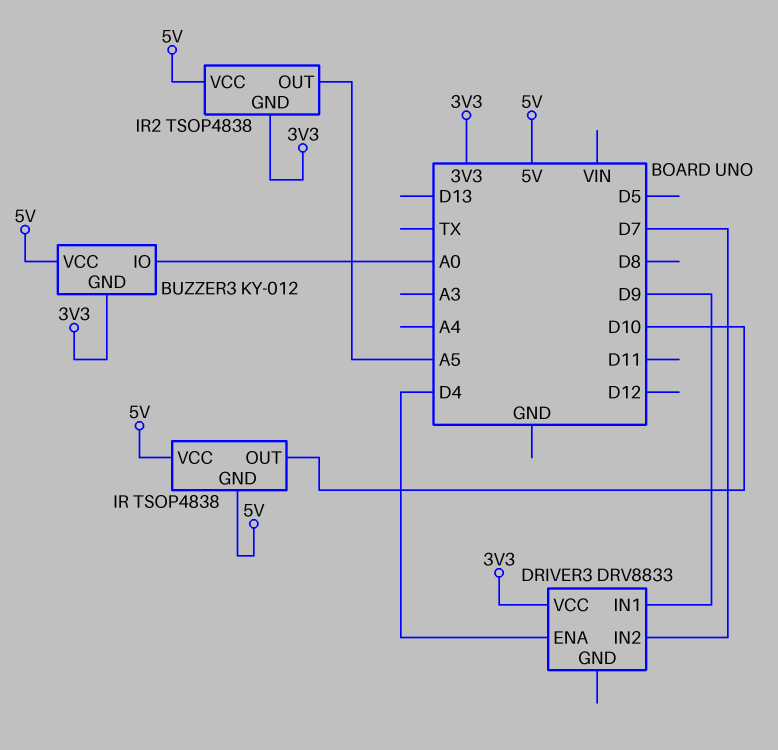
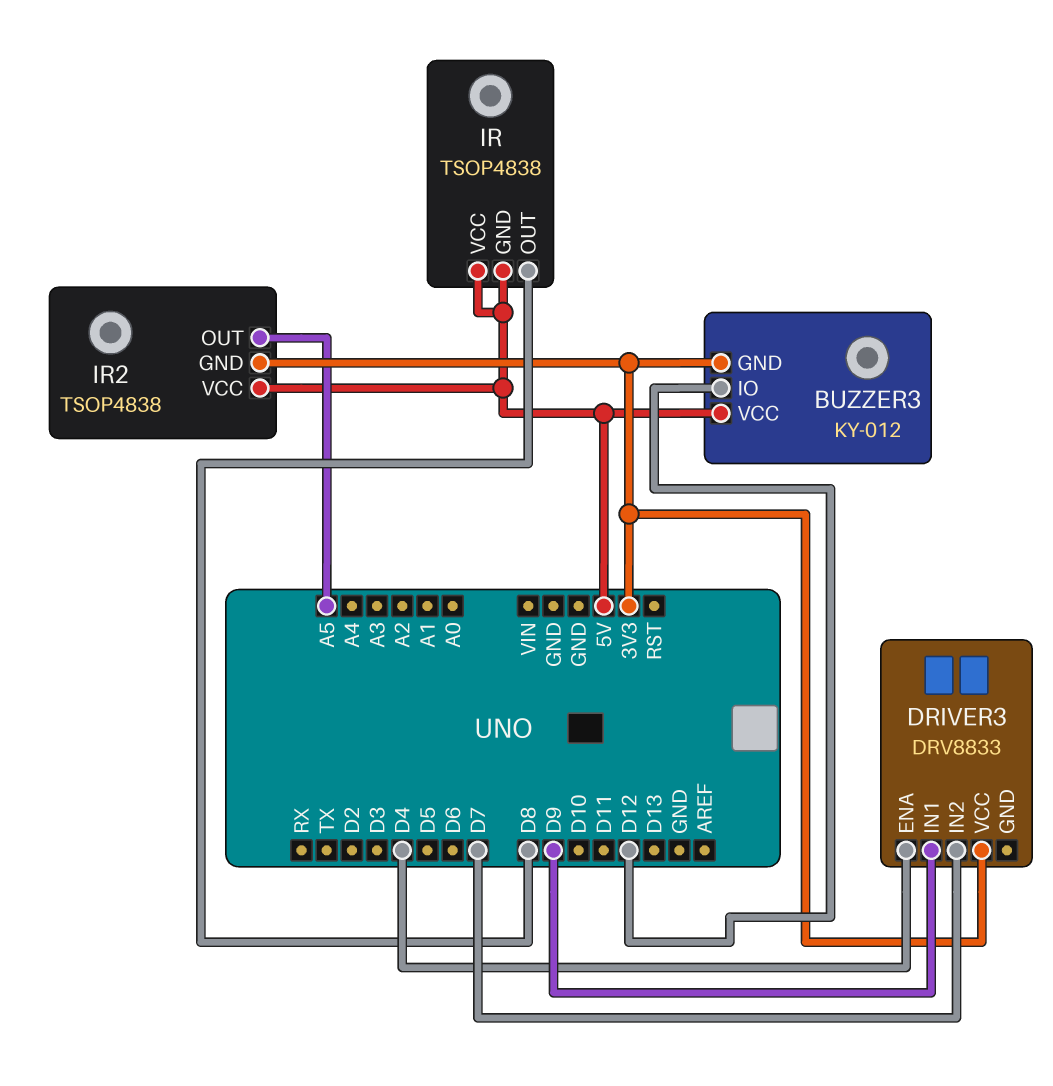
BUZZER3 pin IO: A0 -> D12
IR pin OUT: D10 -> D8

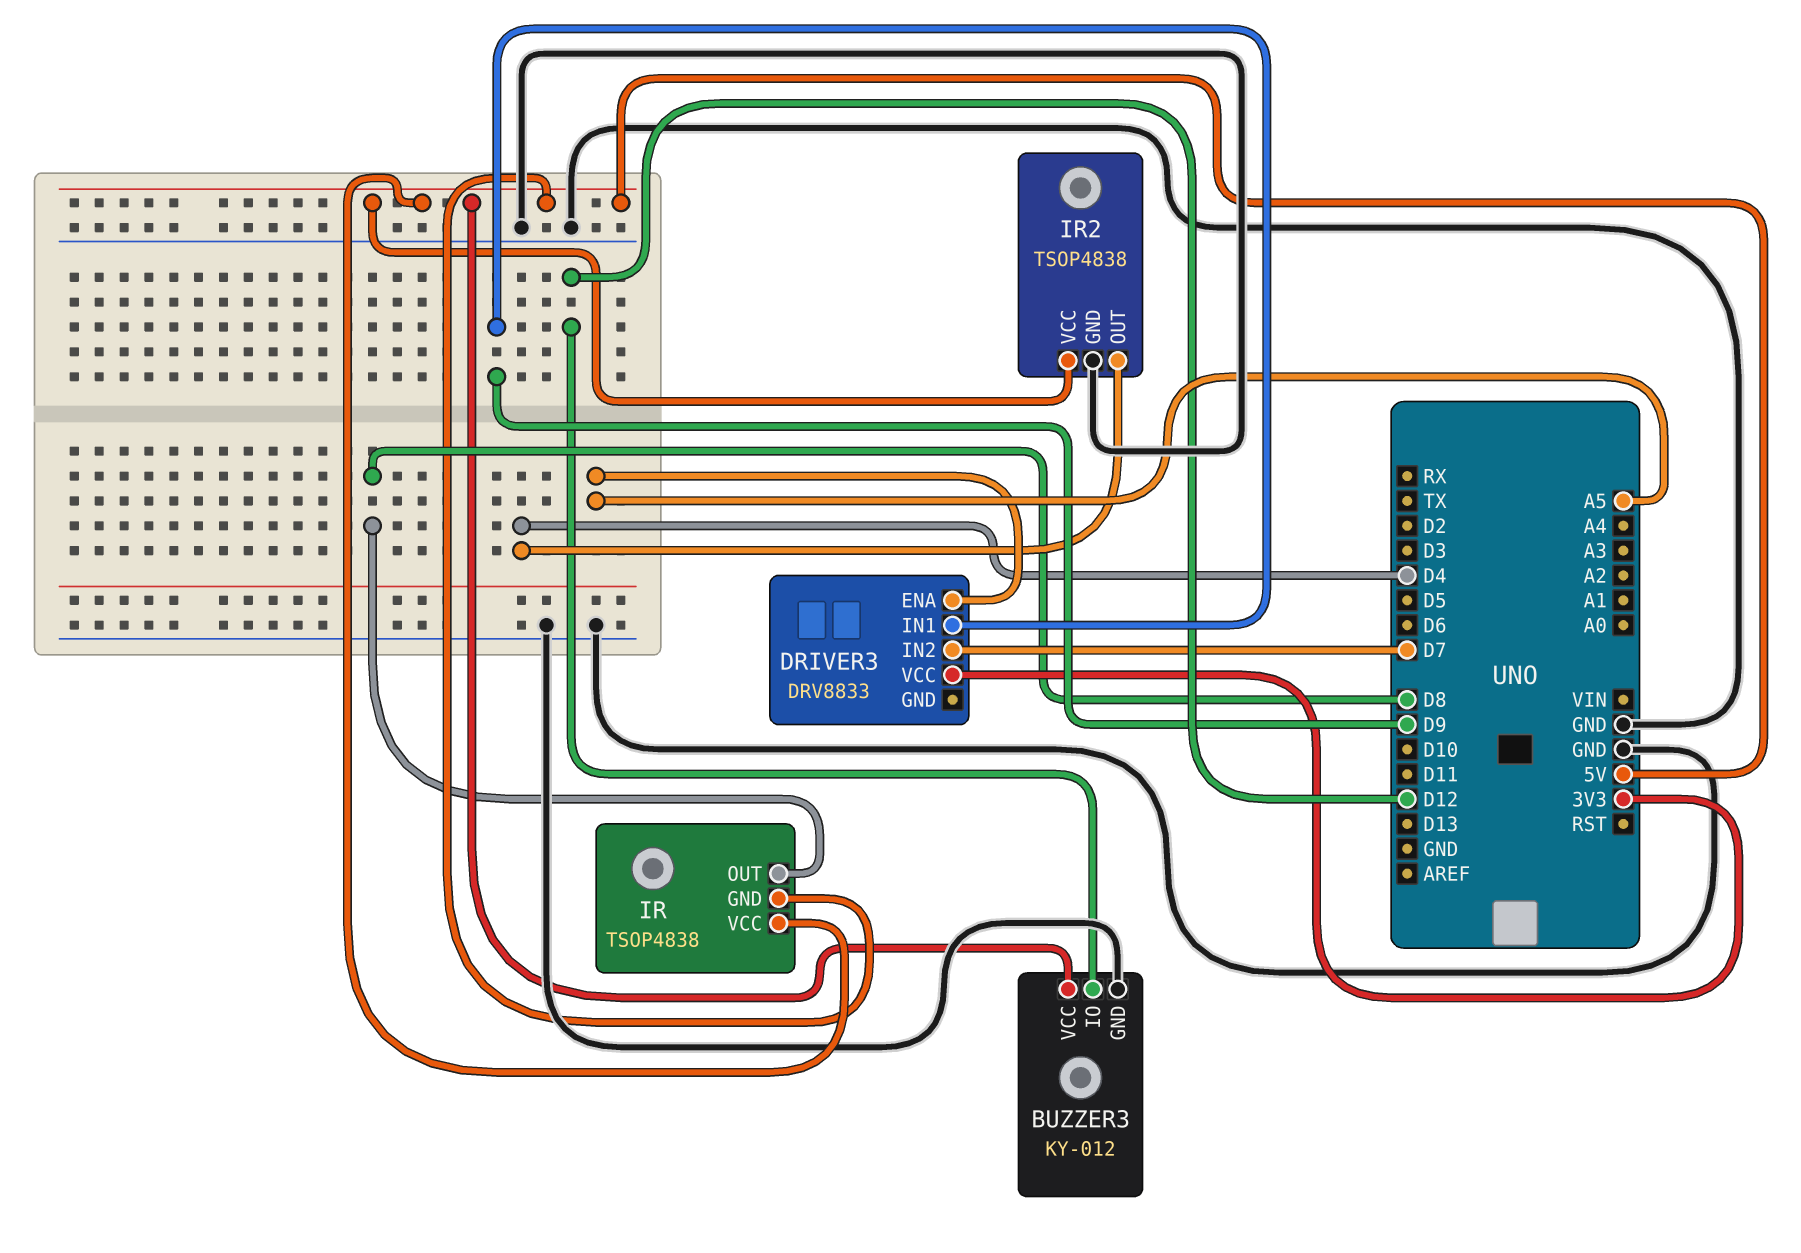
BUZZER3 pin GND: 3V3 -> GND
DRIVER3 pin ENA: D4 -> A5
IR2 pin GND: 3V3 -> GND
IR2 pin OUT: A5 -> D4

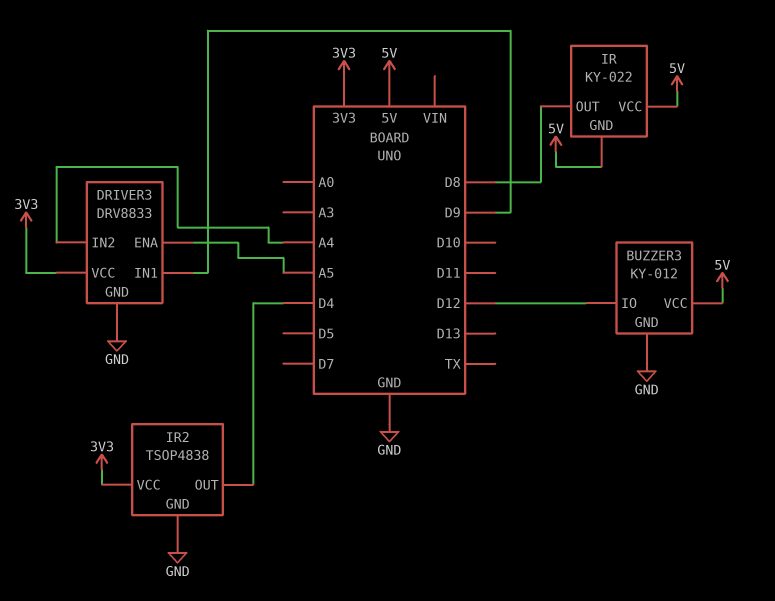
DRIVER3 pin GND: none -> GND
DRIVER3 pin IN2: D7 -> A4
IR: TSOP4838 -> KY-022
IR2 pin VCC: 5V -> 3V3

